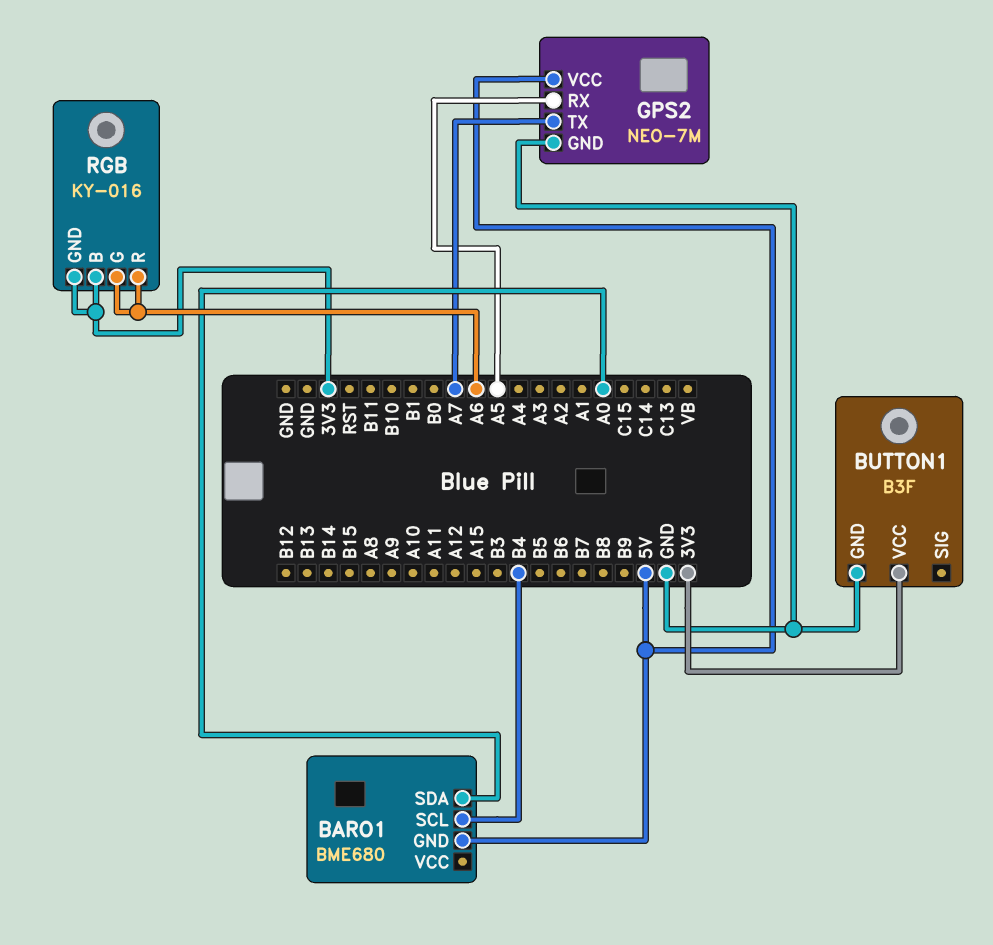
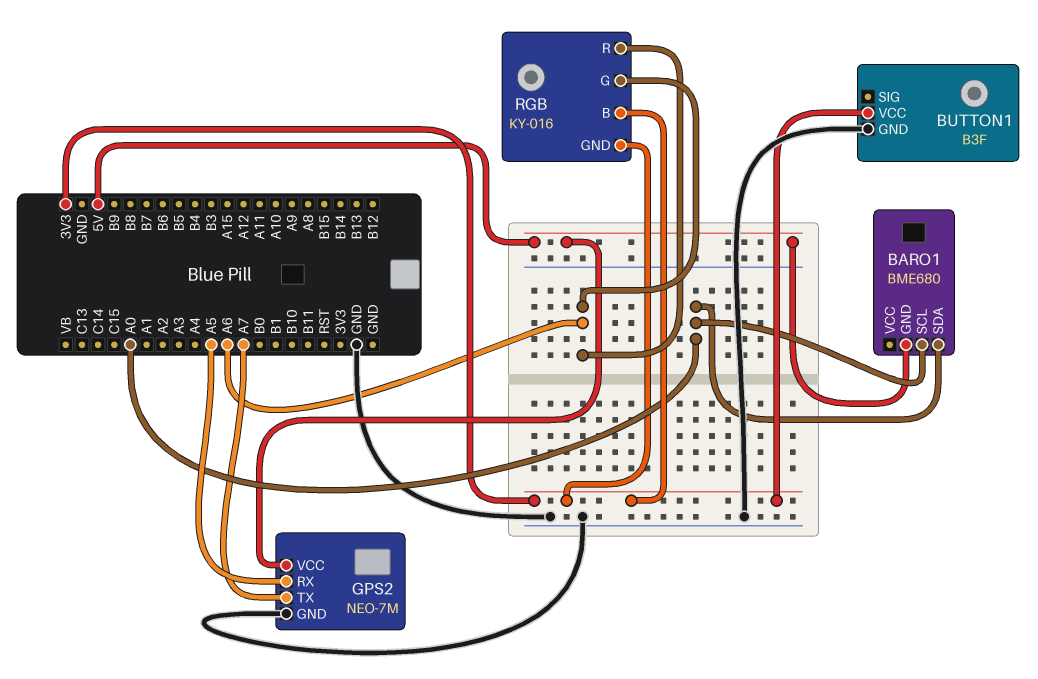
BARO1 pin SCL: B4 -> A0

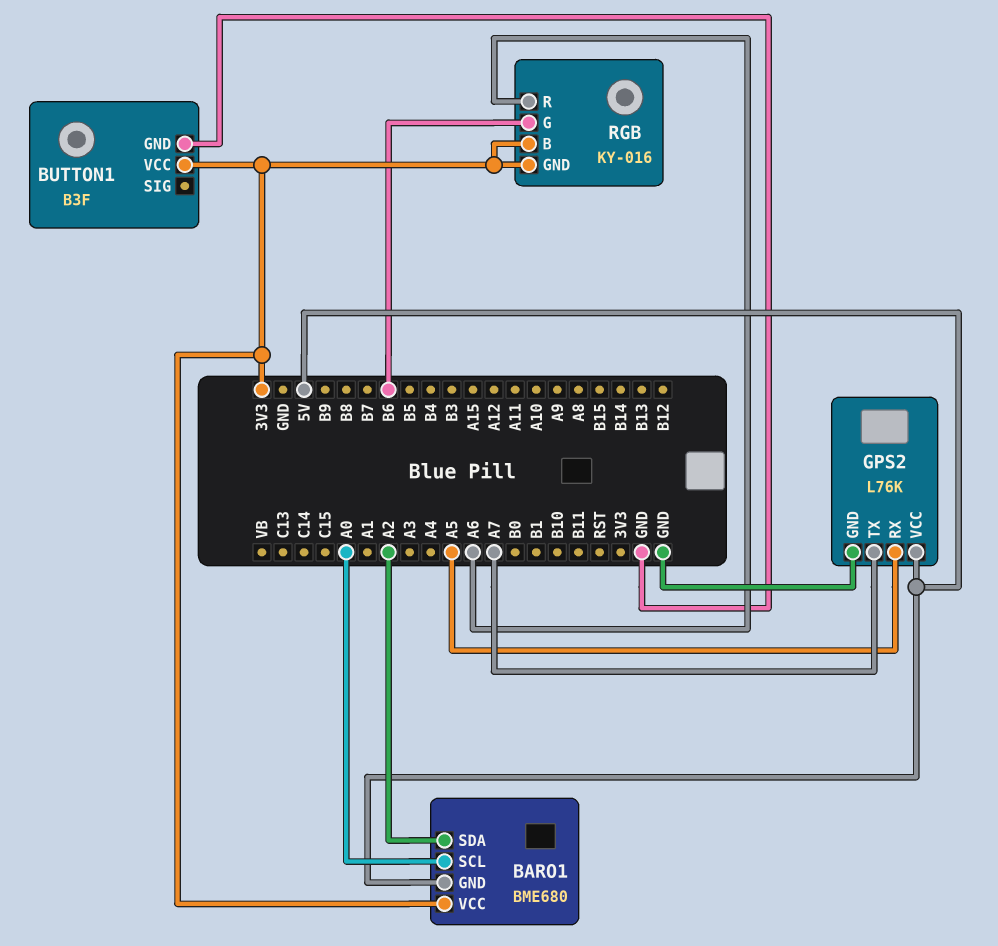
BARO1 pin SDA: A0 -> A2
BARO1 pin VCC: none -> 3V3
GPS2: NEO-7M -> L76K
RGB pin G: A6 -> B6

